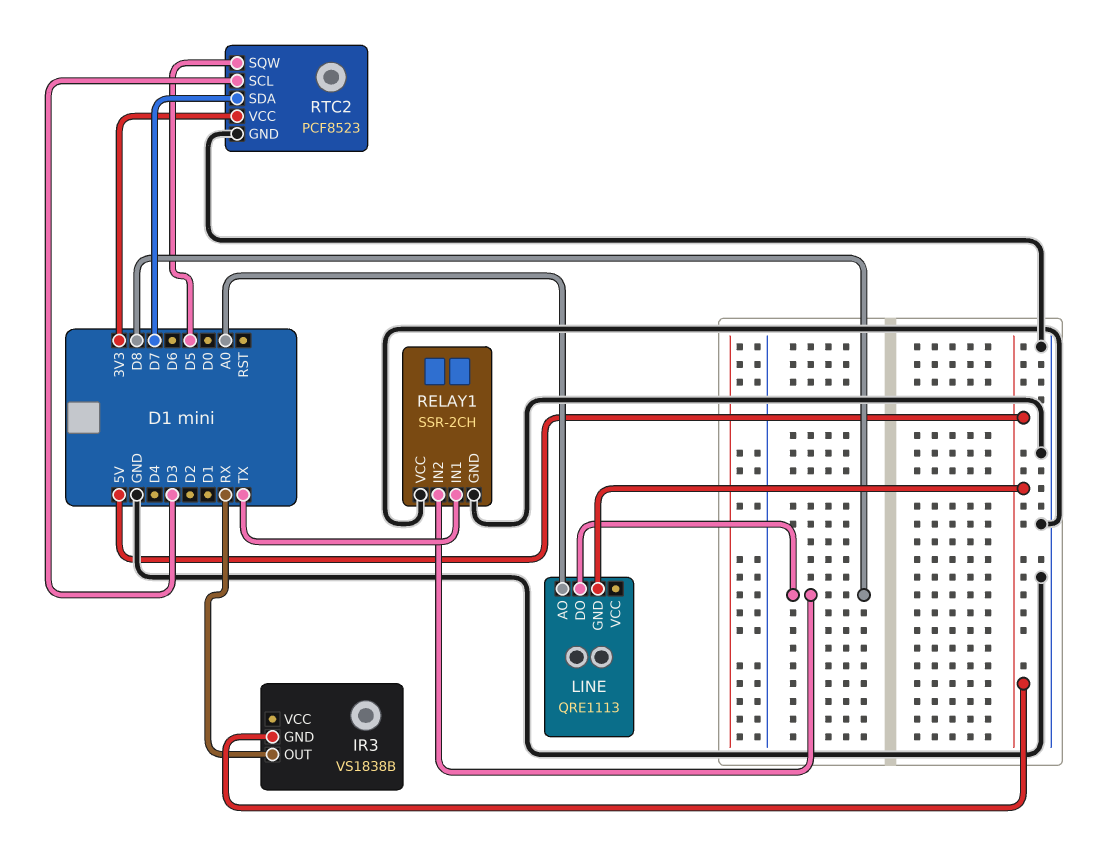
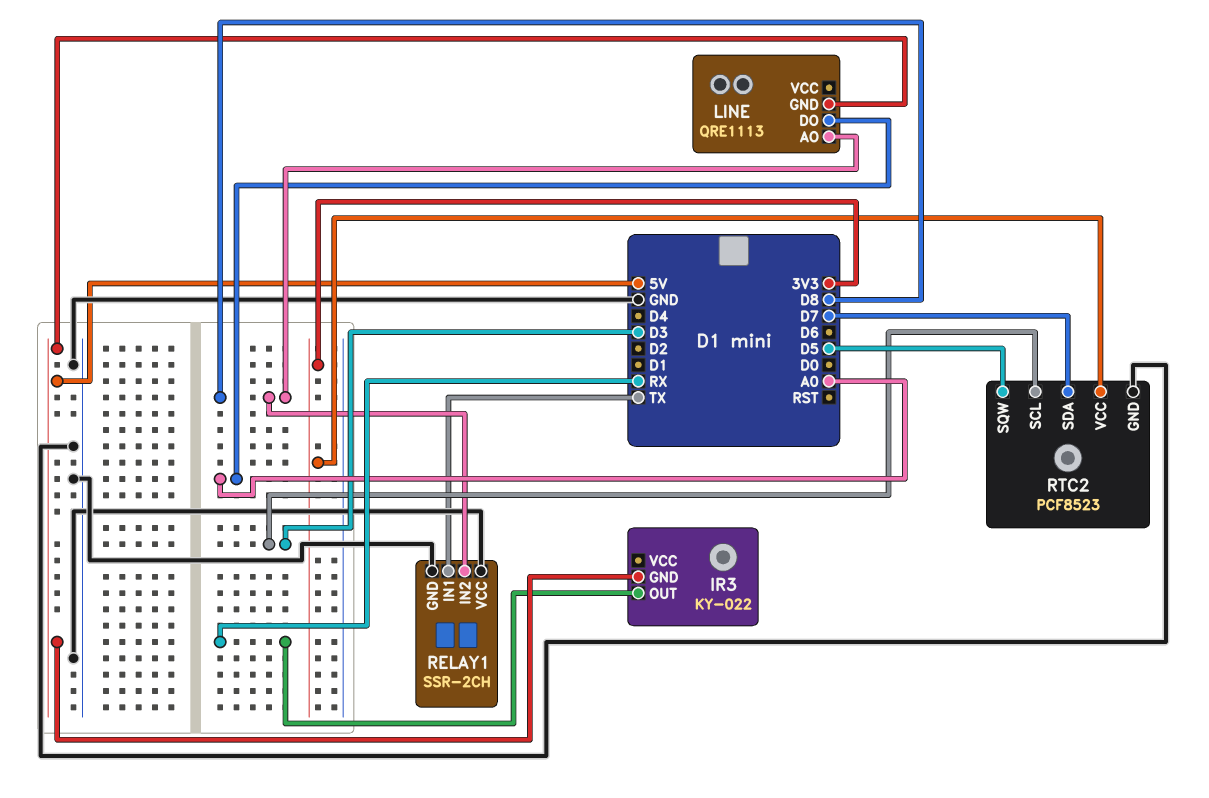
IR3: VS1838B -> KY-022
LINE pin AO: A0 -> D8
LINE pin DO: D8 -> A0

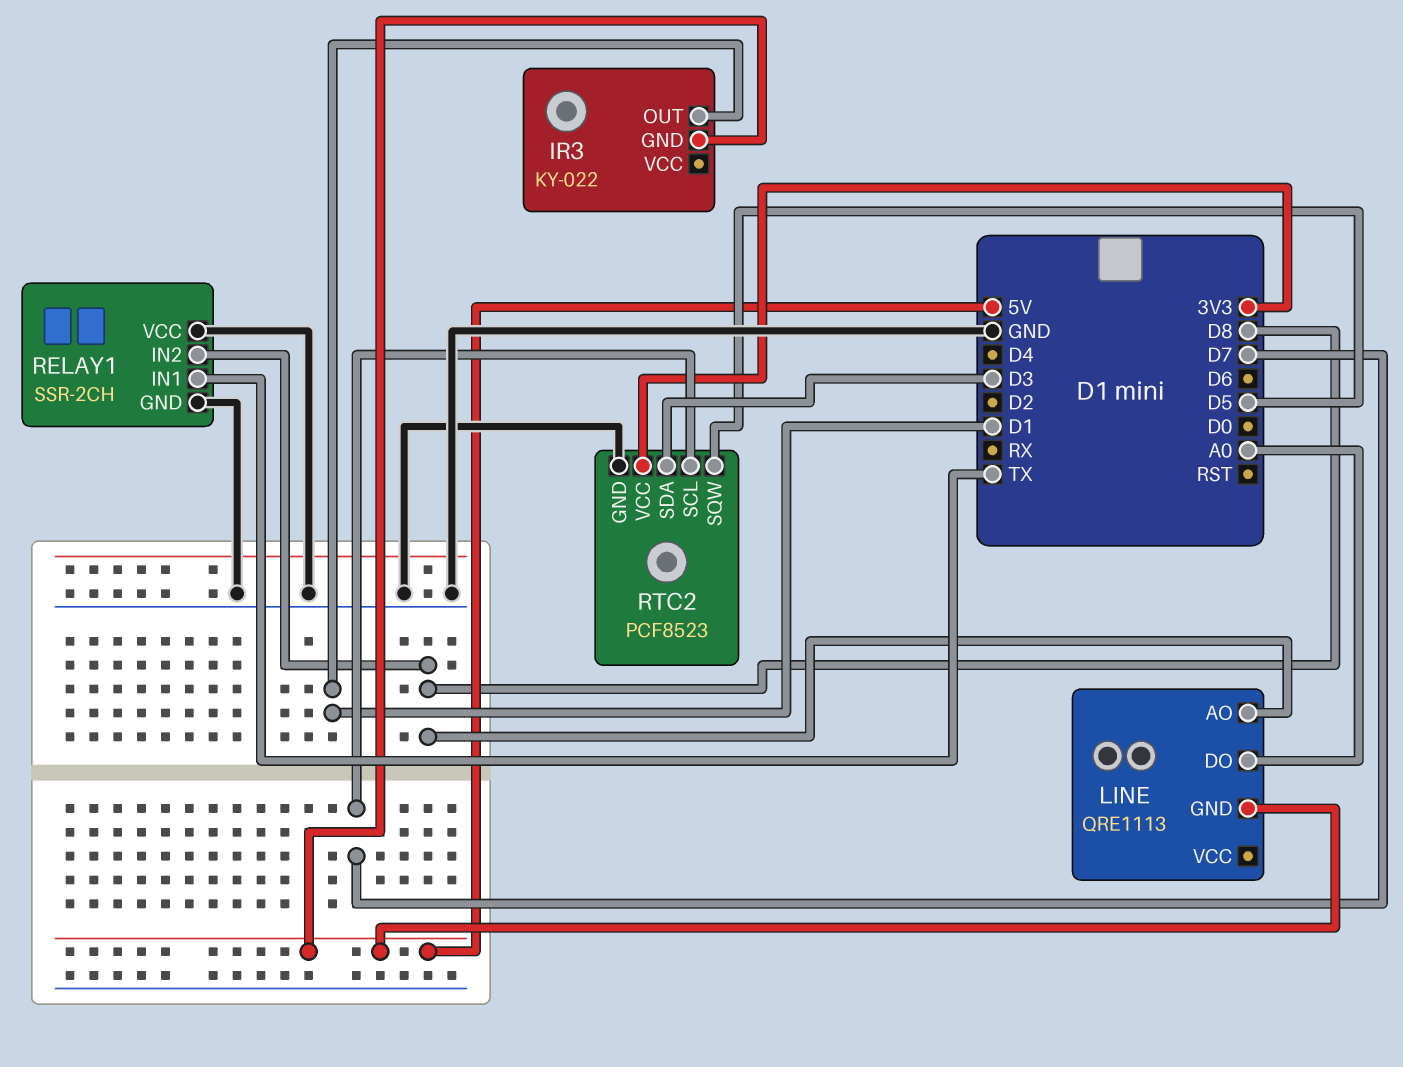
IR3 pin OUT: RX -> D1
RTC2 pin SCL: D3 -> D7
RTC2 pin SDA: D7 -> D3

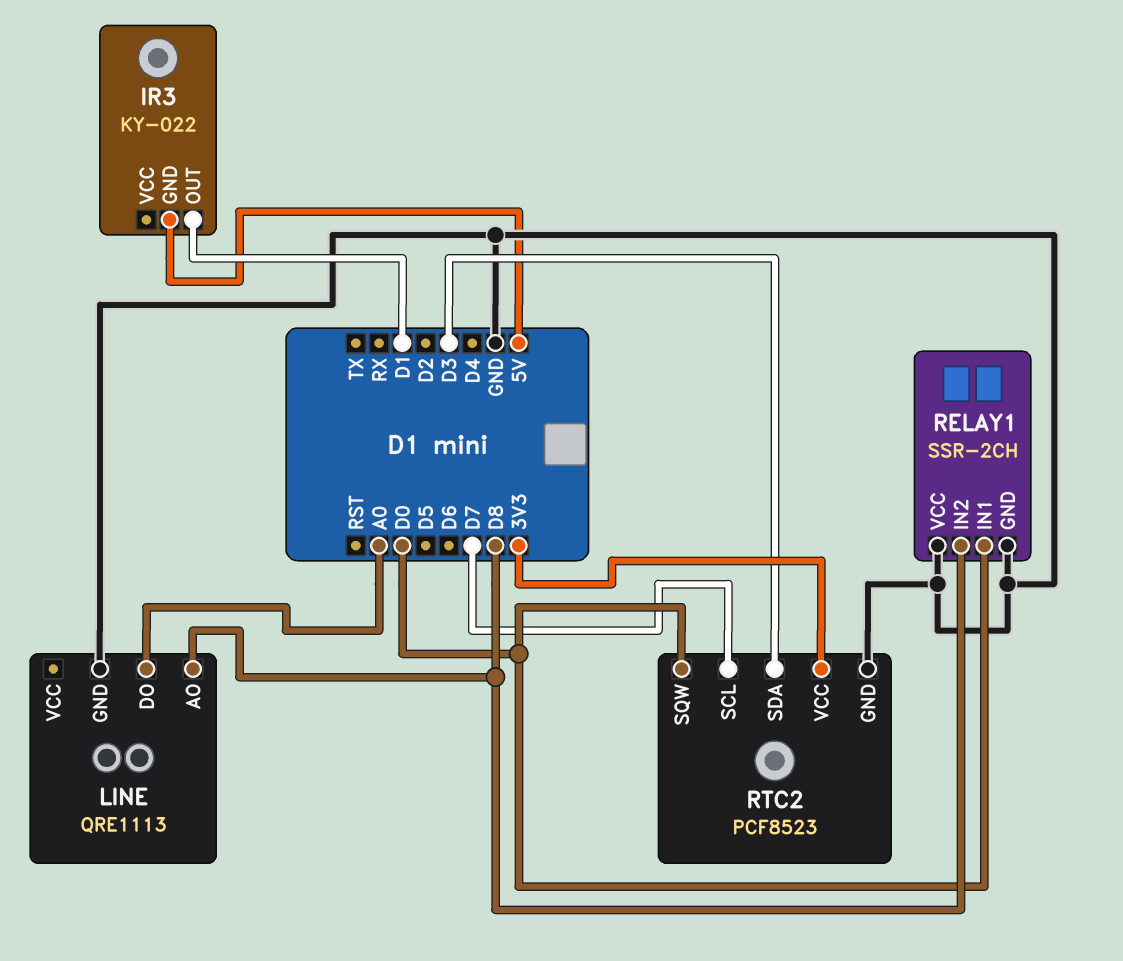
LINE pin GND: 5V -> GND
RELAY1 pin IN1: TX -> D0
RTC2 pin SQW: D5 -> D0

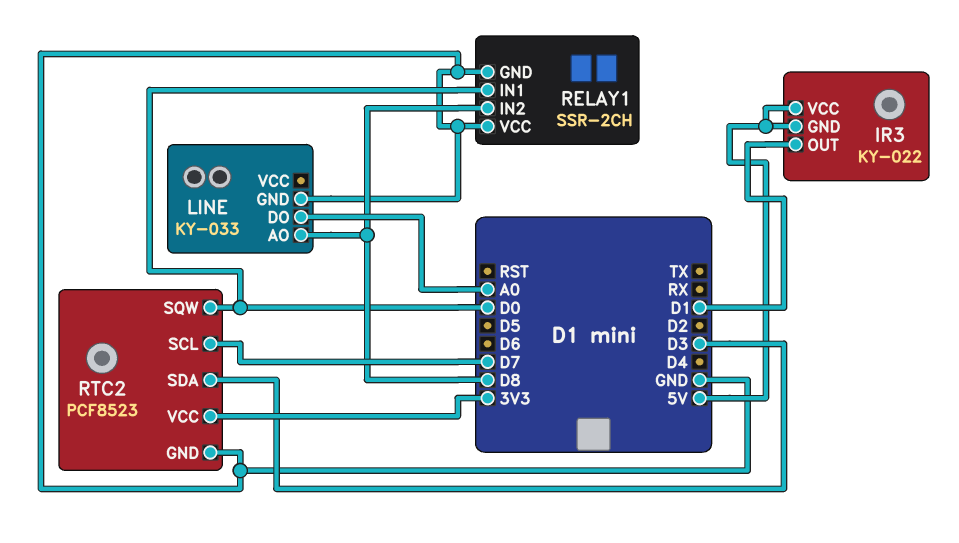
IR3 pin VCC: none -> 5V
LINE: QRE1113 -> KY-033

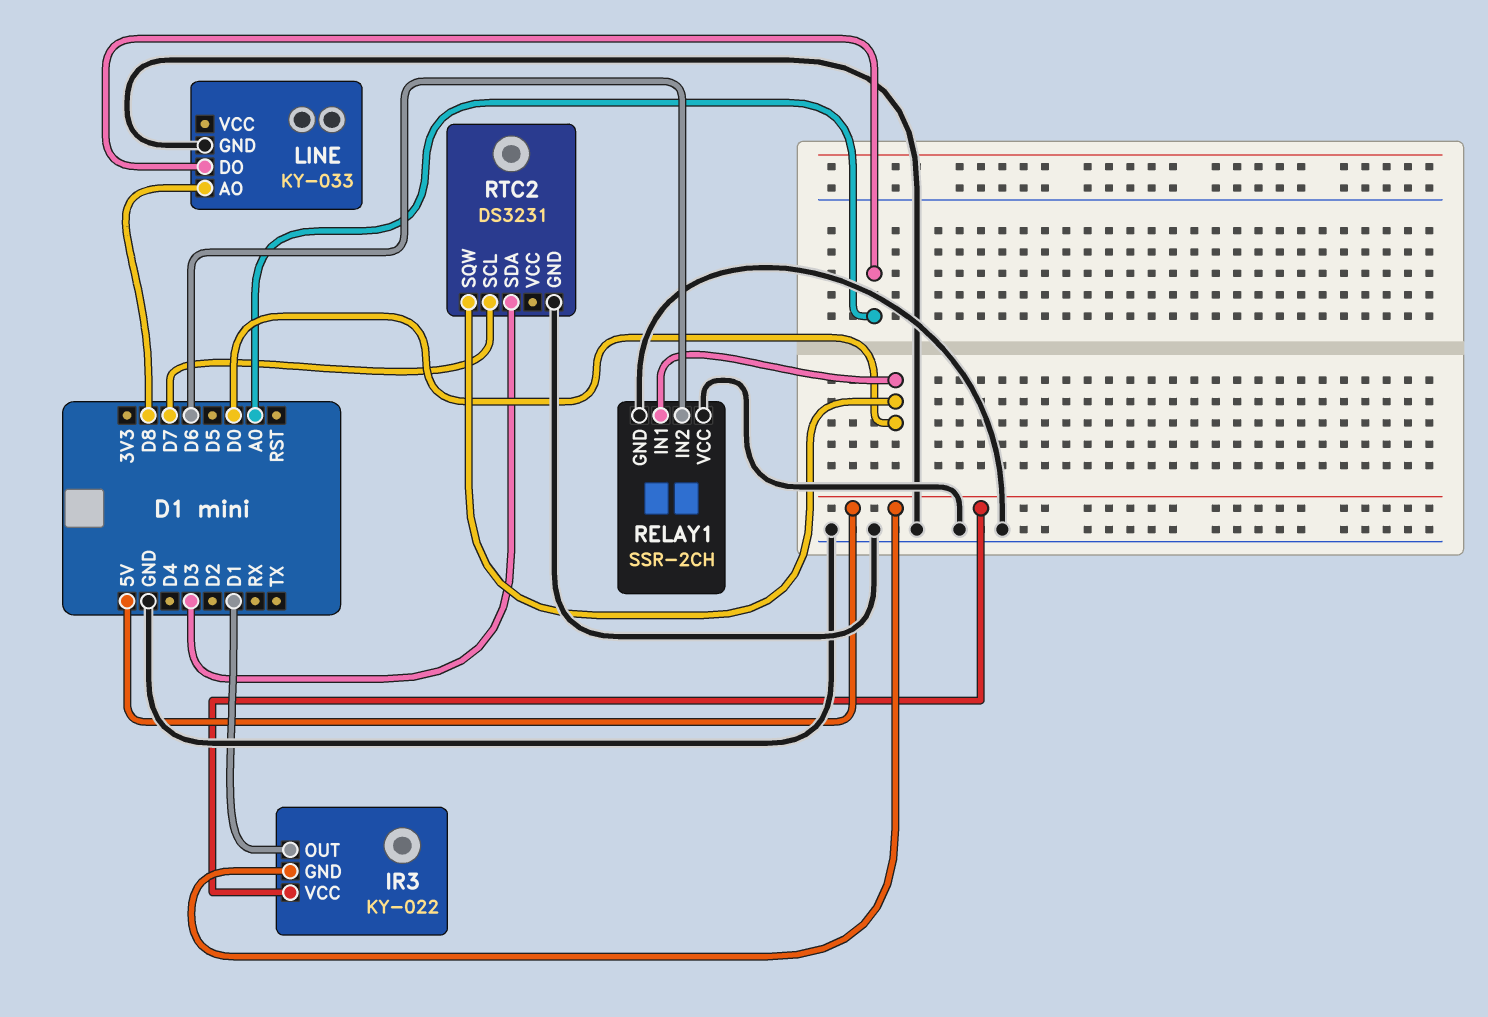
RELAY1 pin IN2: D8 -> D6
RTC2: PCF8523 -> DS3231
RTC2 pin VCC: 3V3 -> none

